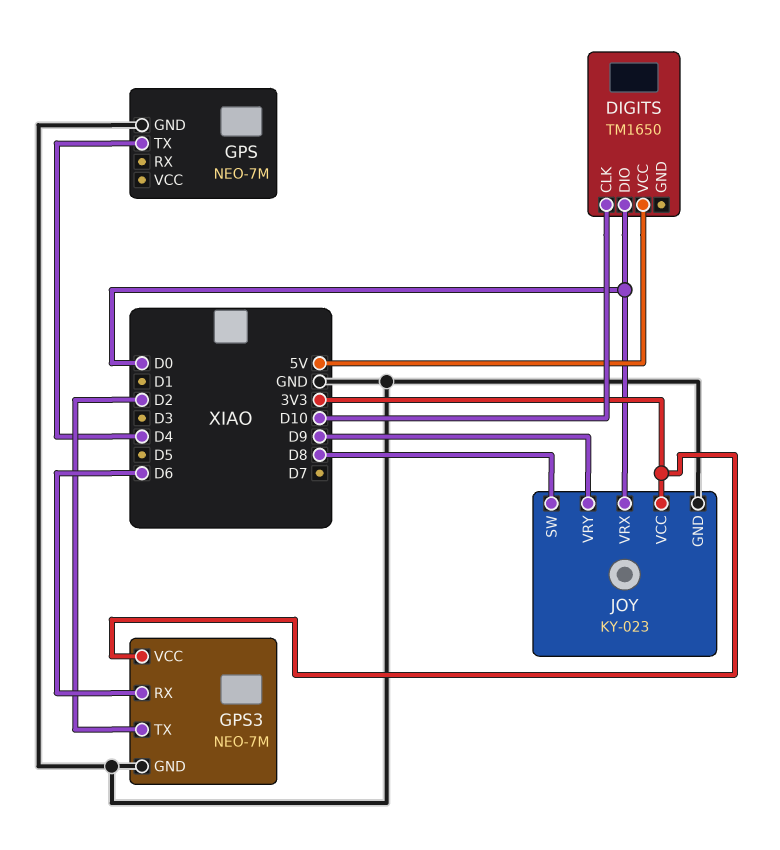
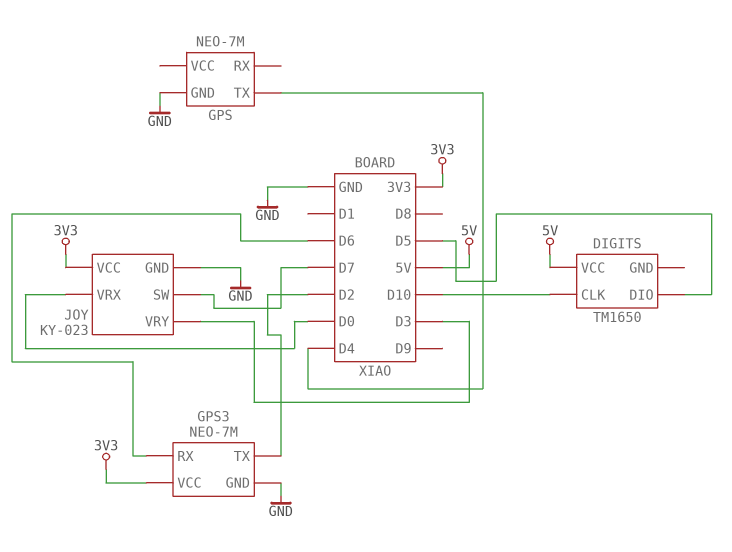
DIGITS pin DIO: D0 -> D5
JOY pin SW: D8 -> D7
JOY pin VRY: D9 -> D3

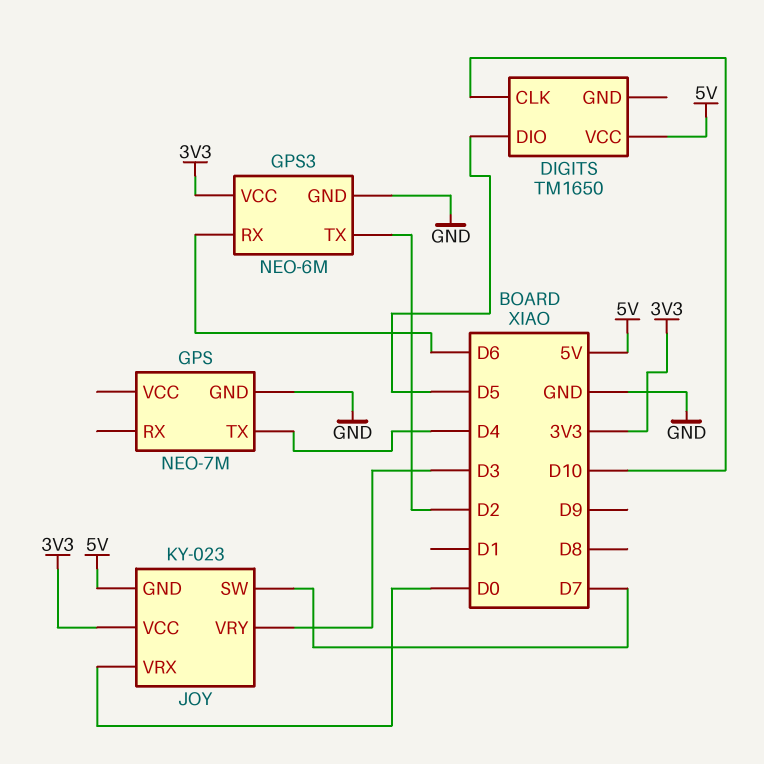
GPS3: NEO-7M -> NEO-6M
JOY pin GND: GND -> 5V

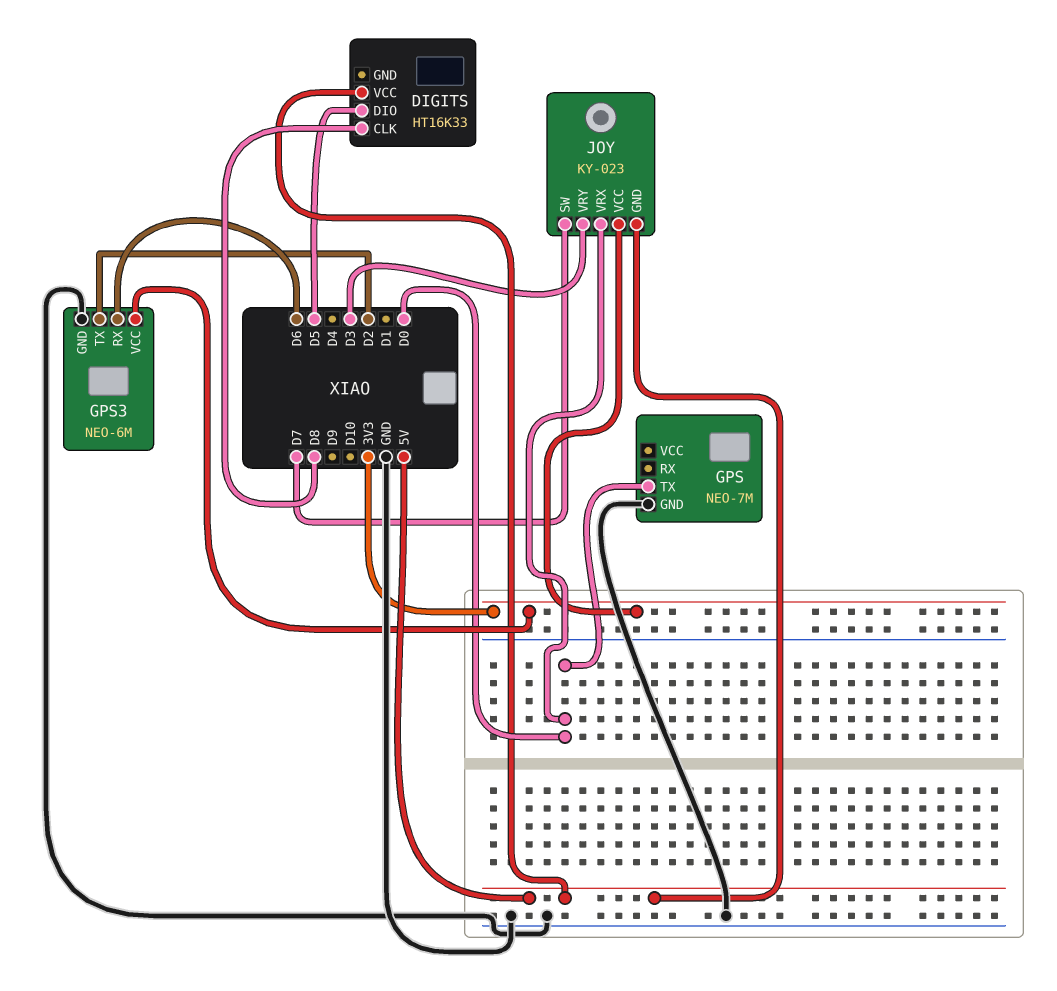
DIGITS: TM1650 -> HT16K33
DIGITS pin CLK: D10 -> D8
GPS pin TX: D4 -> D0

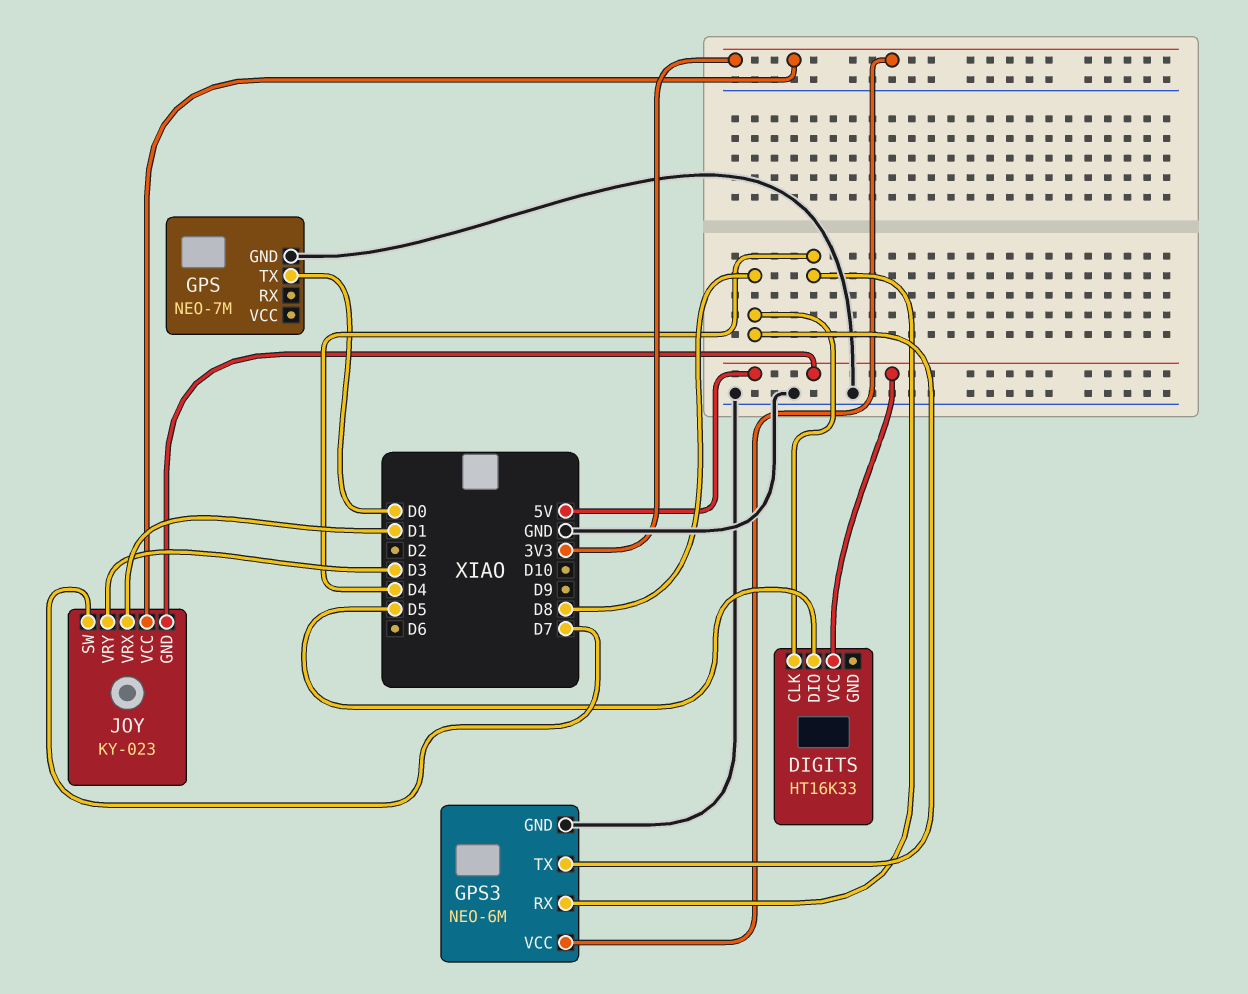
GPS3 pin RX: D6 -> D4
GPS3 pin TX: D2 -> D8
JOY pin VRX: D0 -> D1

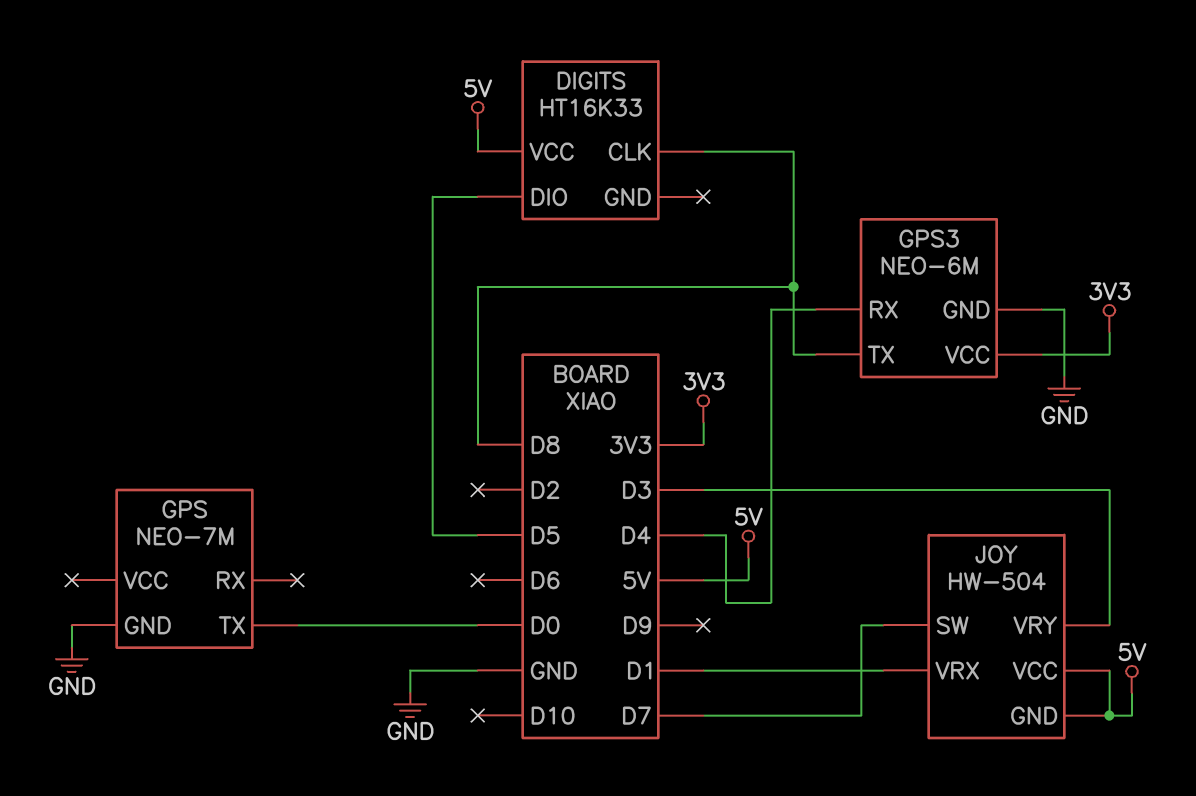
JOY: KY-023 -> HW-504
JOY pin VCC: 3V3 -> 5V

